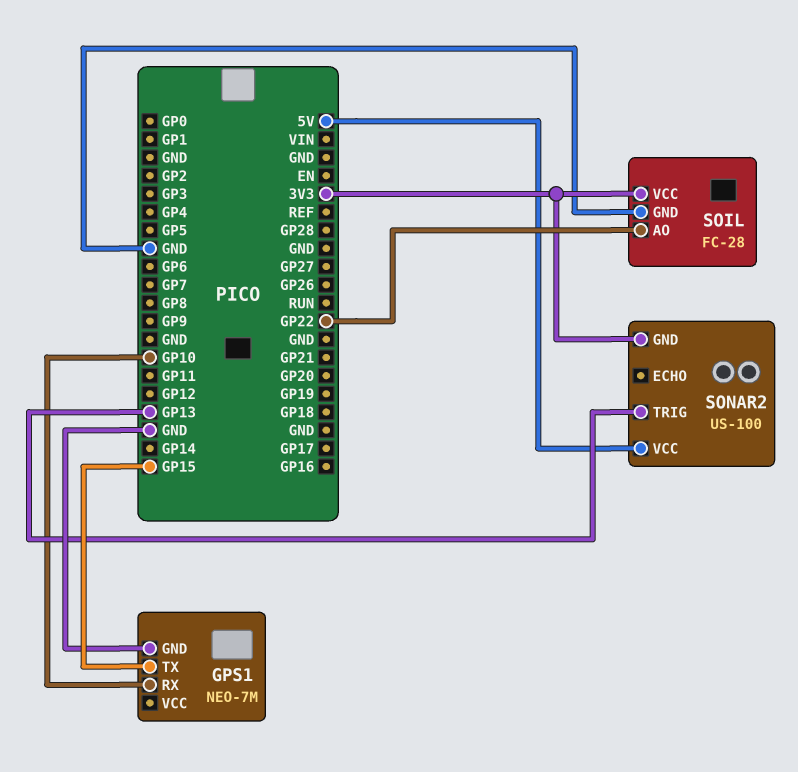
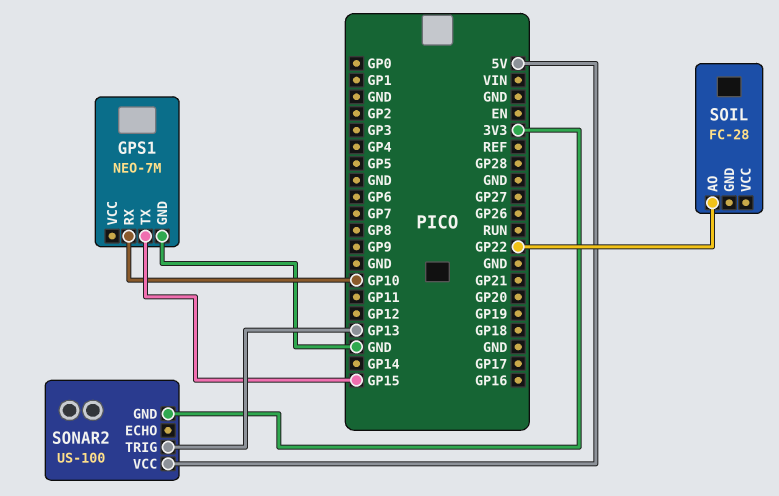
SOIL pin GND: GND -> none
SOIL pin VCC: 3V3 -> none

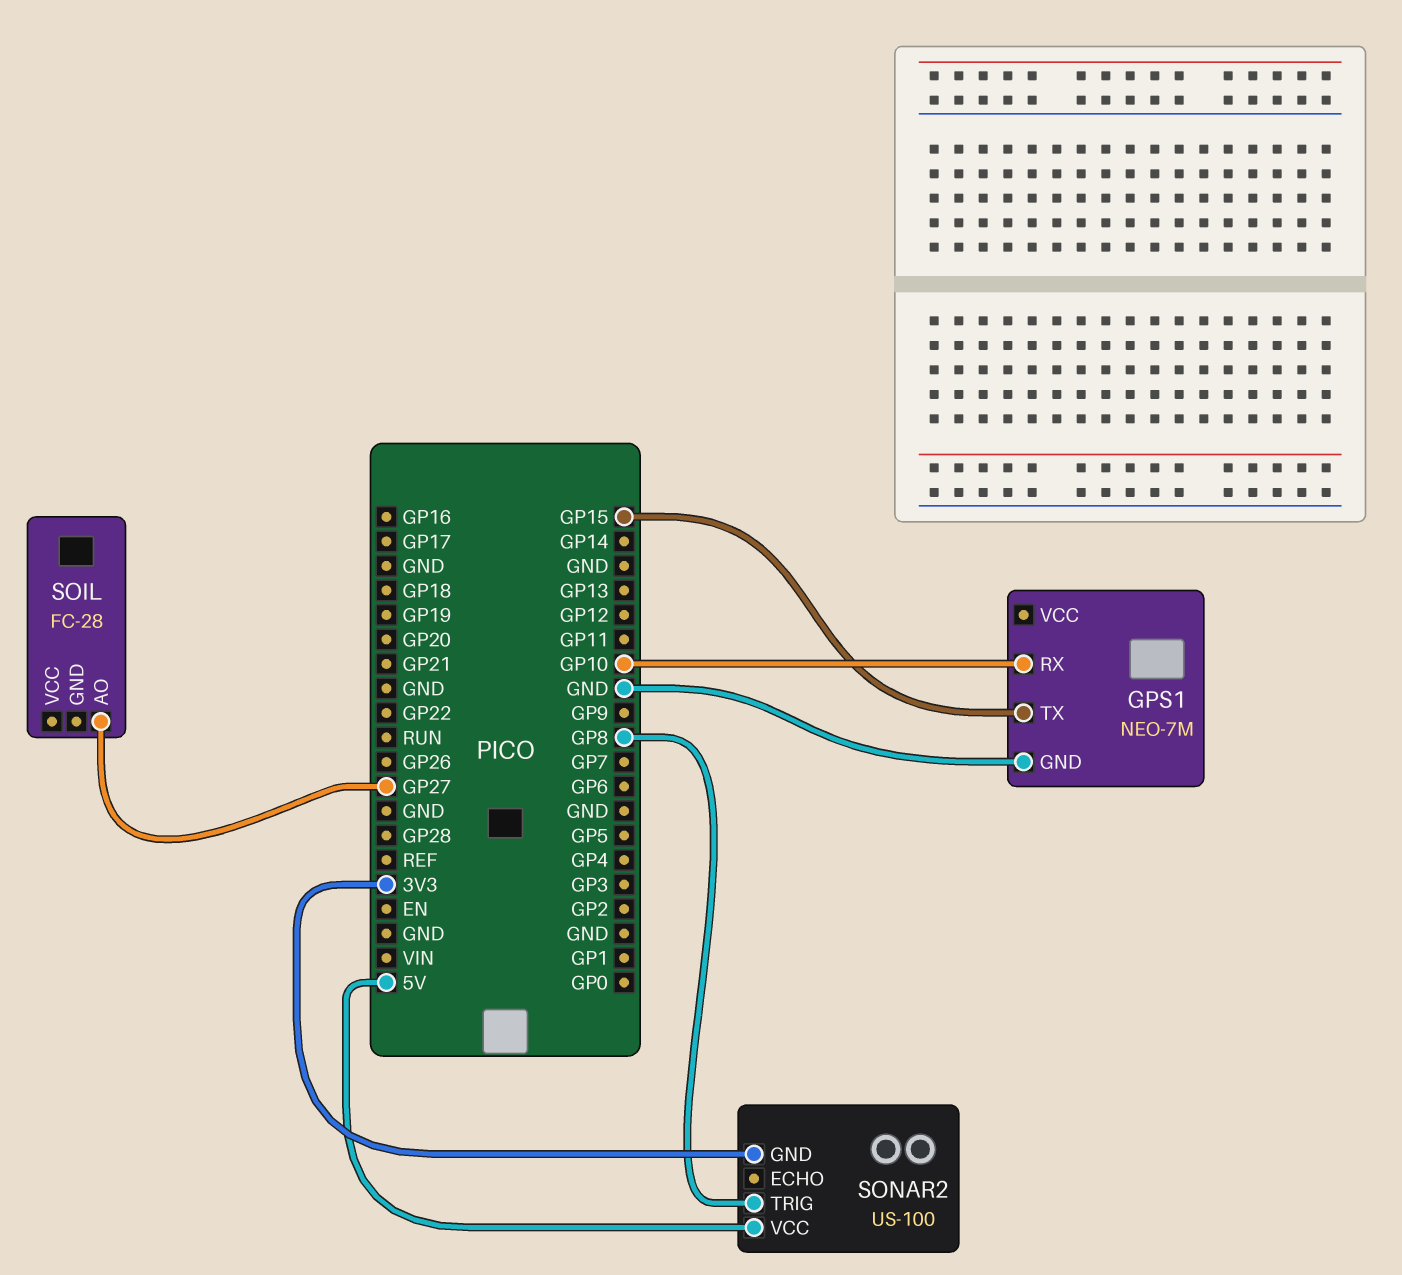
SOIL pin AO: GP22 -> GP27
SONAR2 pin TRIG: GP13 -> GP8

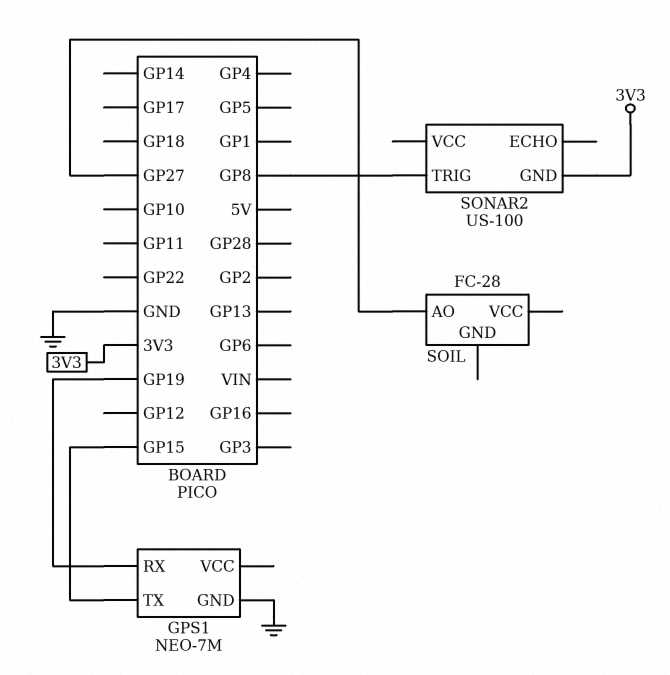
GPS1 pin RX: GP10 -> GP19
SONAR2 pin VCC: 5V -> none

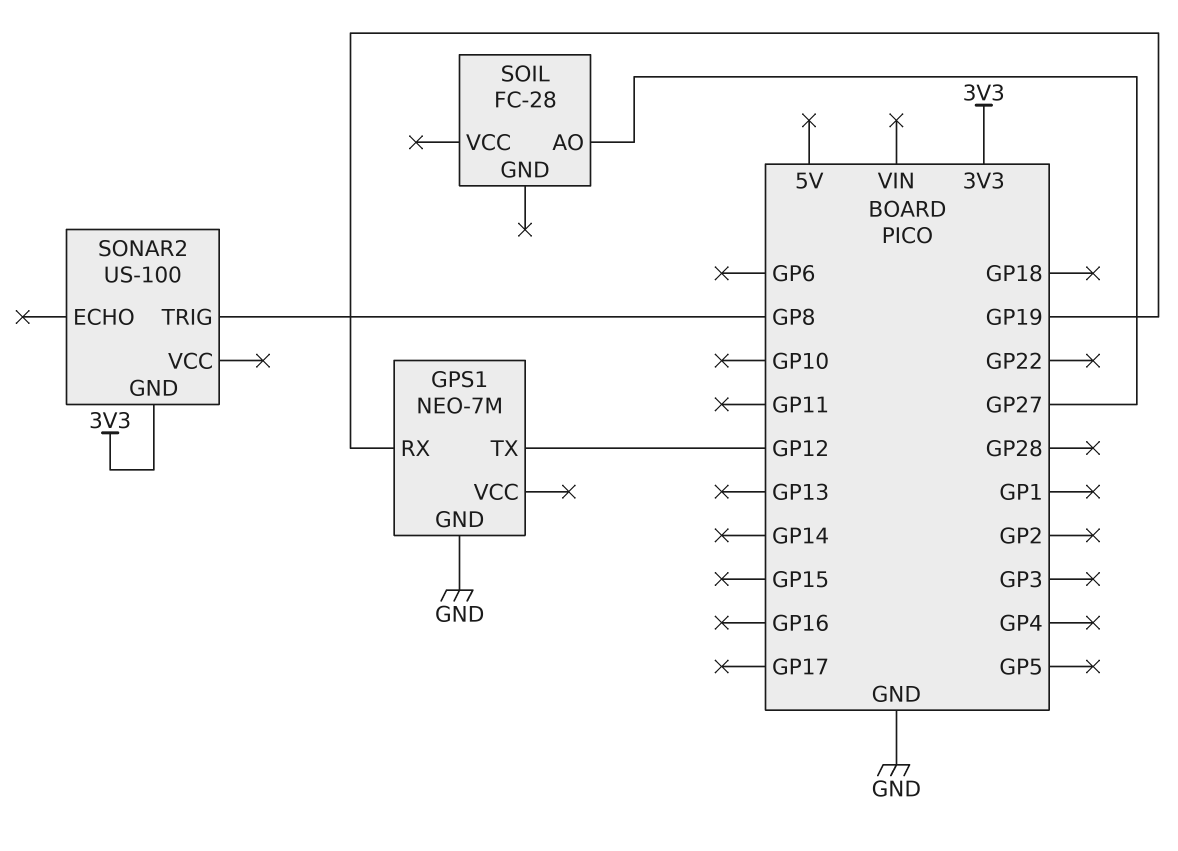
GPS1 pin TX: GP15 -> GP12

